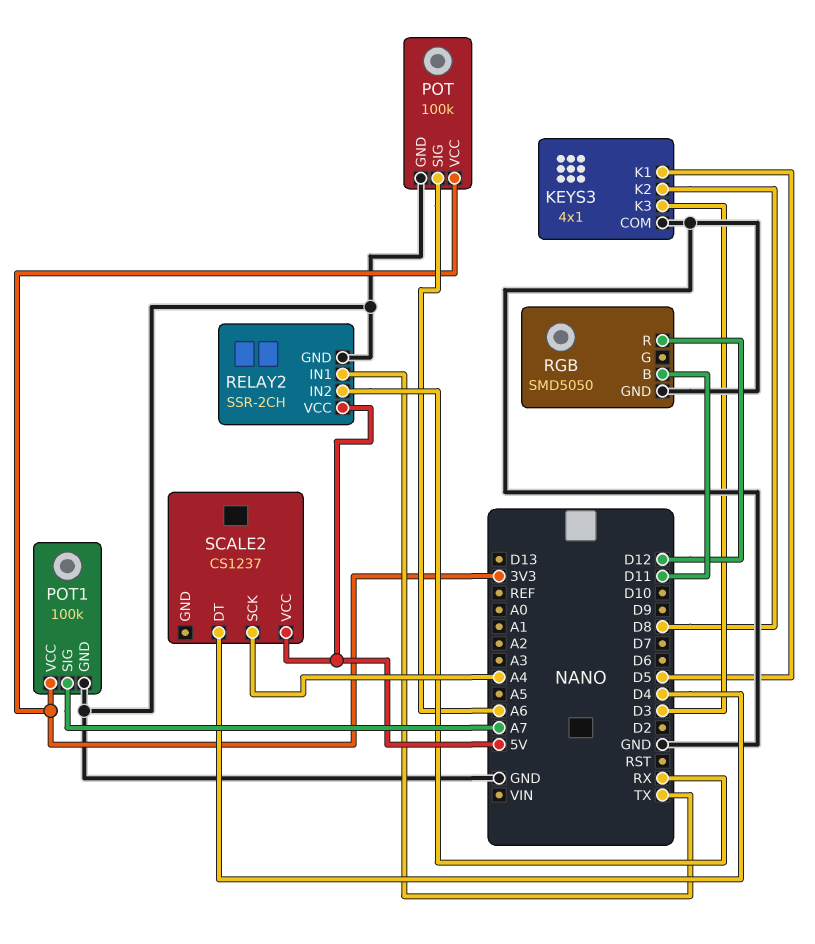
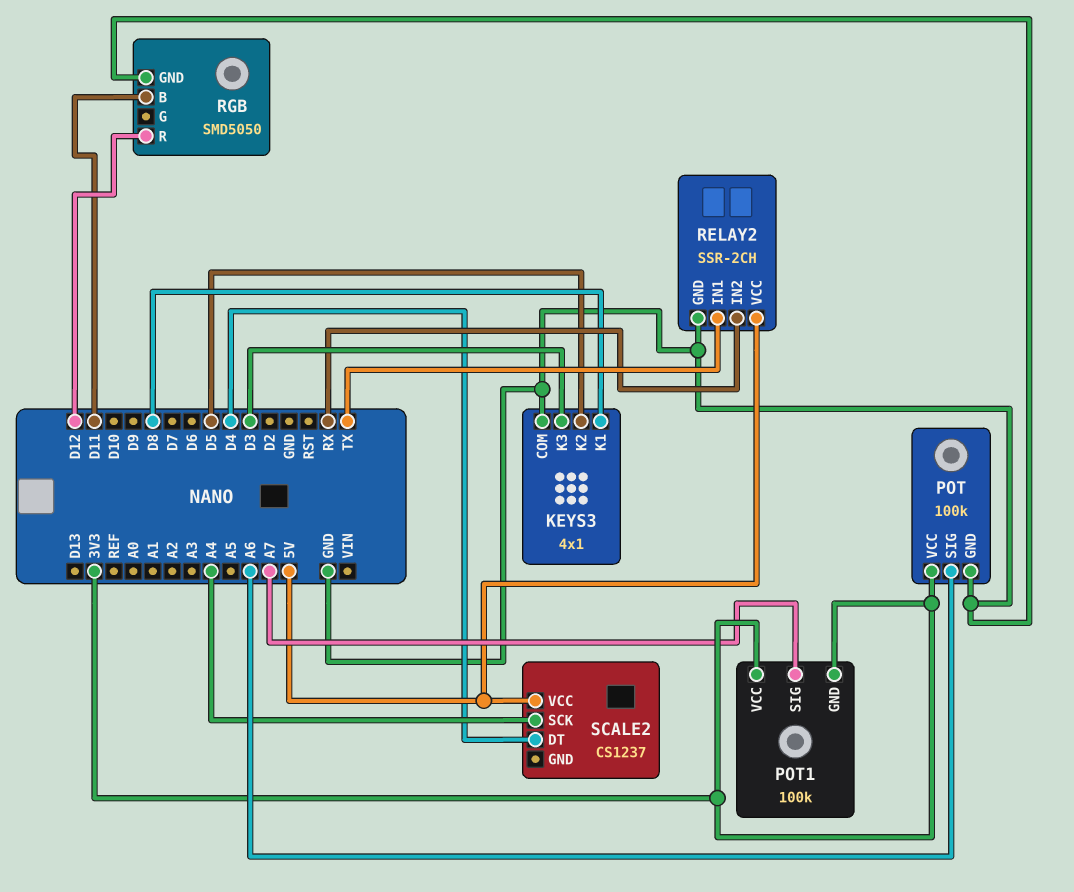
KEYS3 pin K1: D5 -> D8
KEYS3 pin K2: D8 -> D5
POT1 pin GND: GND -> 3V3

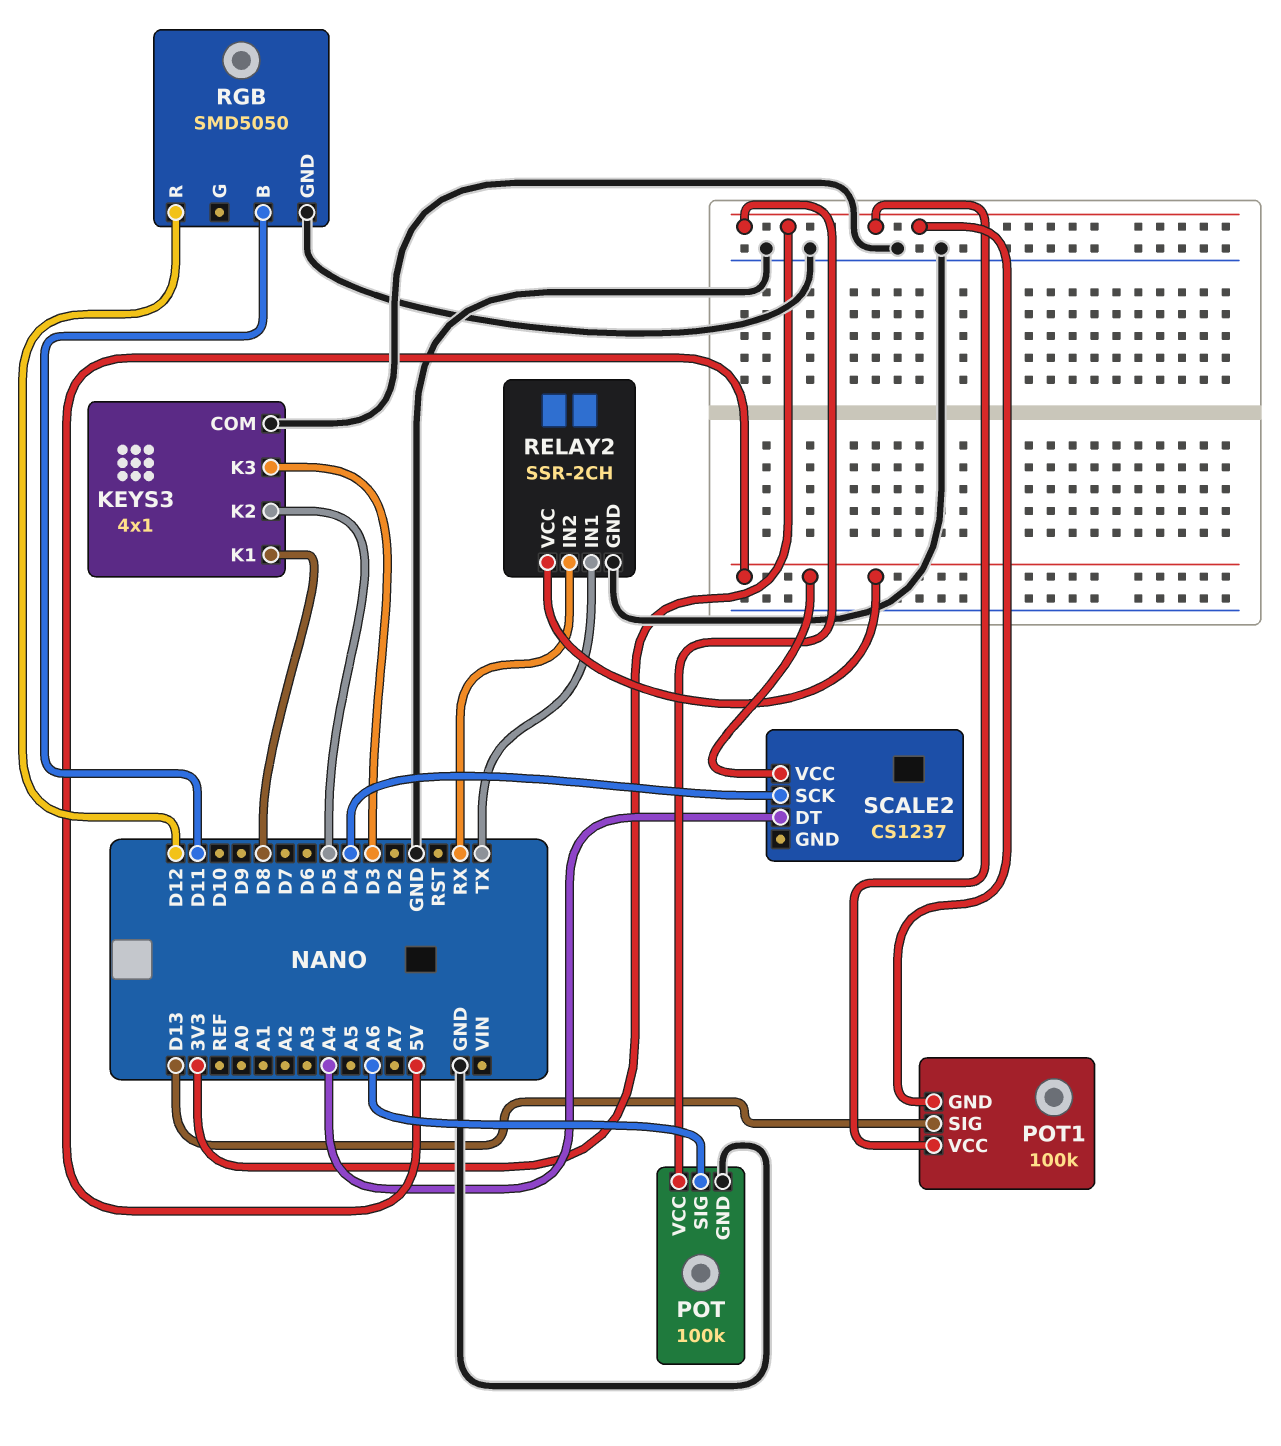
POT1 pin SIG: A7 -> D13
SCALE2 pin DT: D4 -> A4
SCALE2 pin SCK: A4 -> D4

